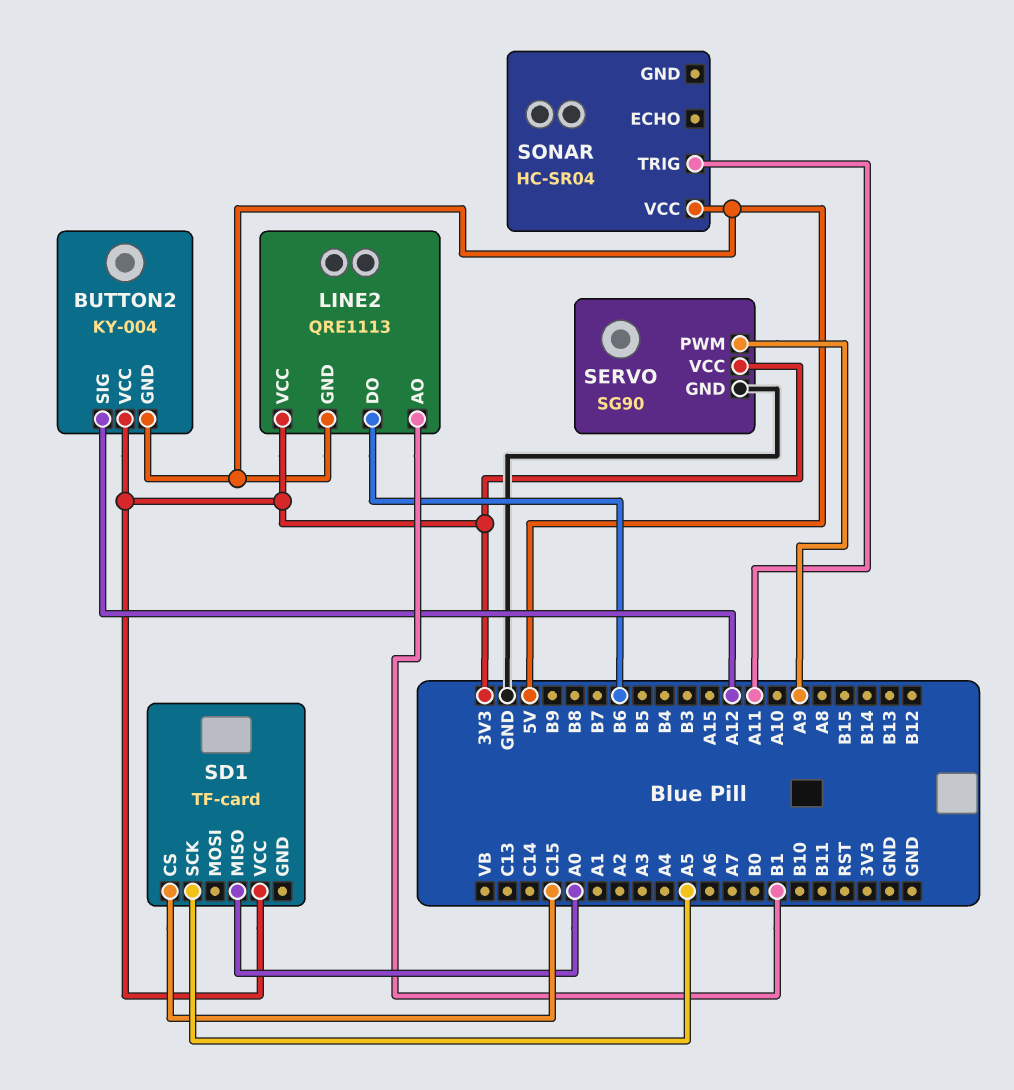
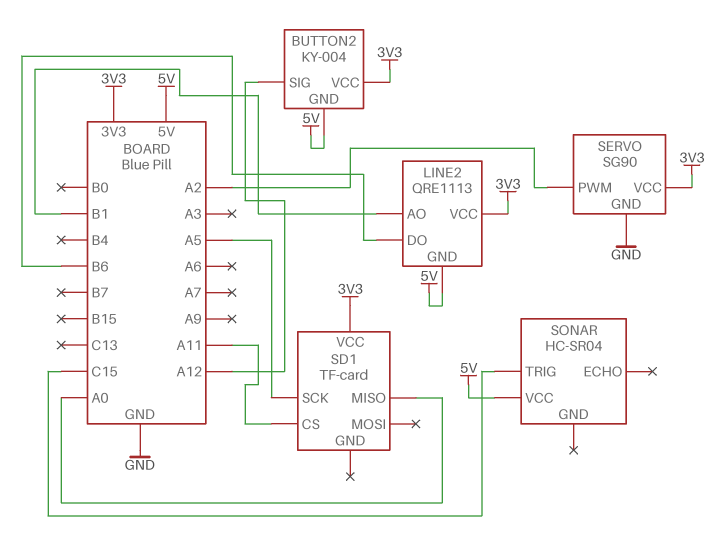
SD1 pin CS: C15 -> A11
SERVO pin PWM: A9 -> A2
SONAR pin TRIG: A11 -> C15

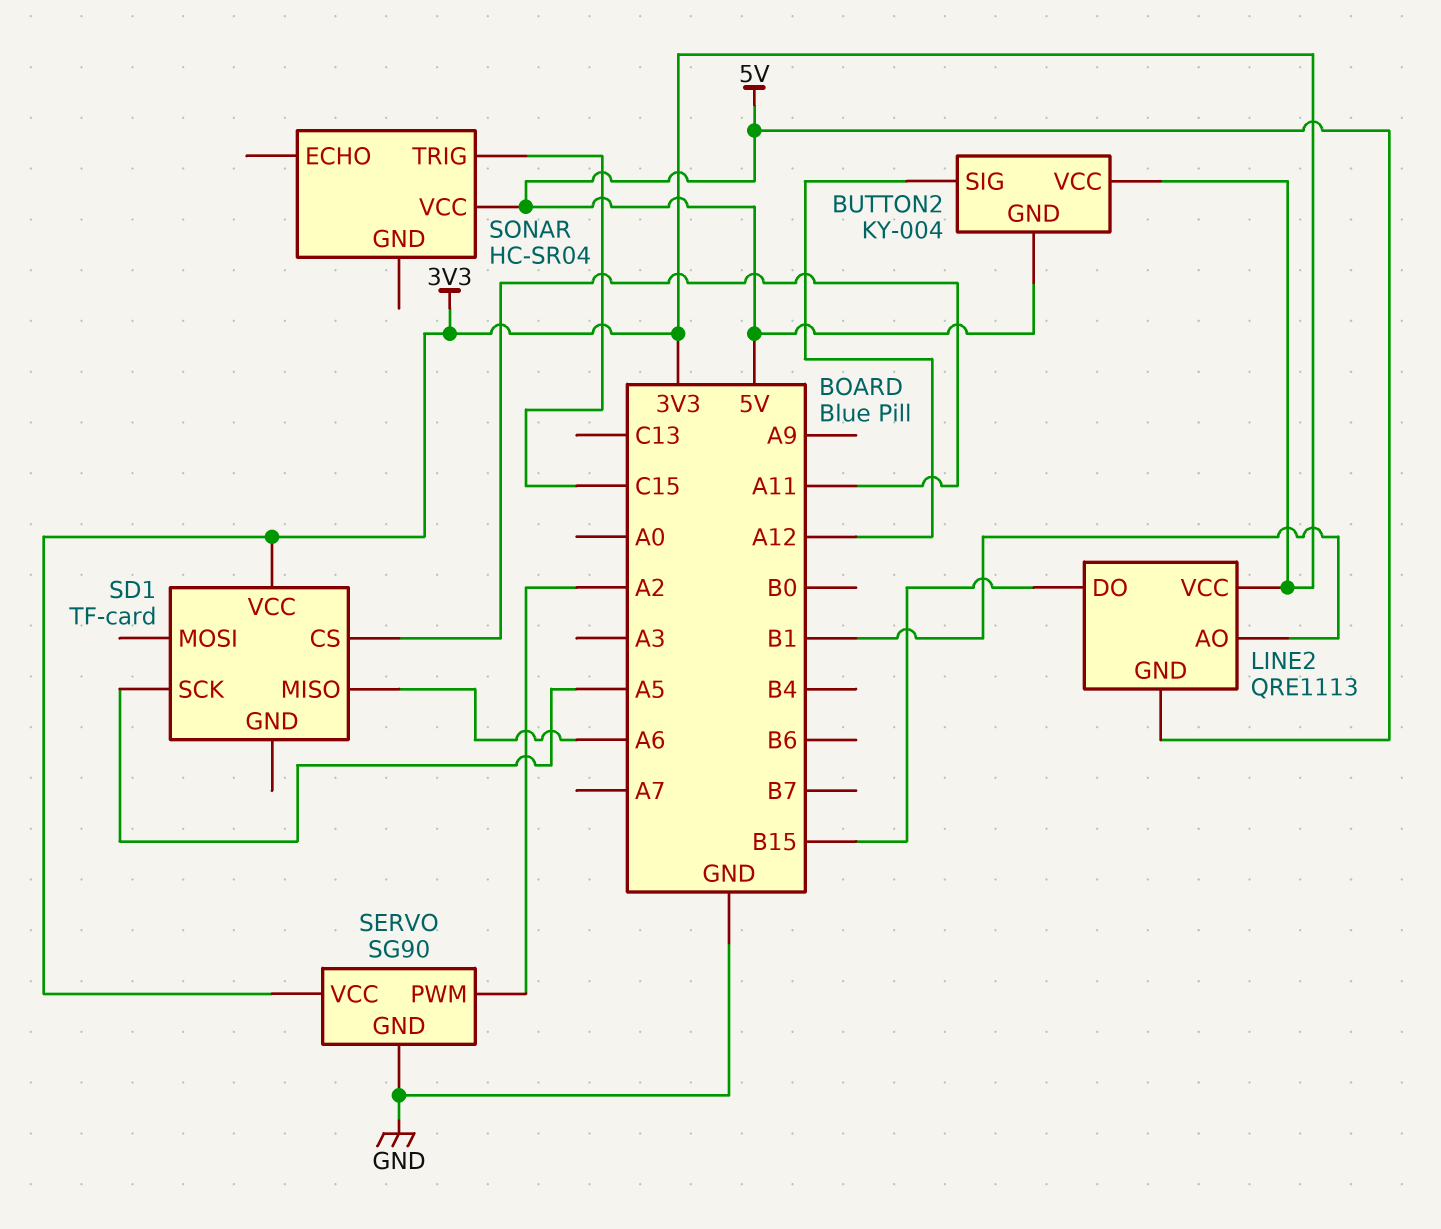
LINE2 pin DO: B6 -> B15
SD1 pin MISO: A0 -> A6

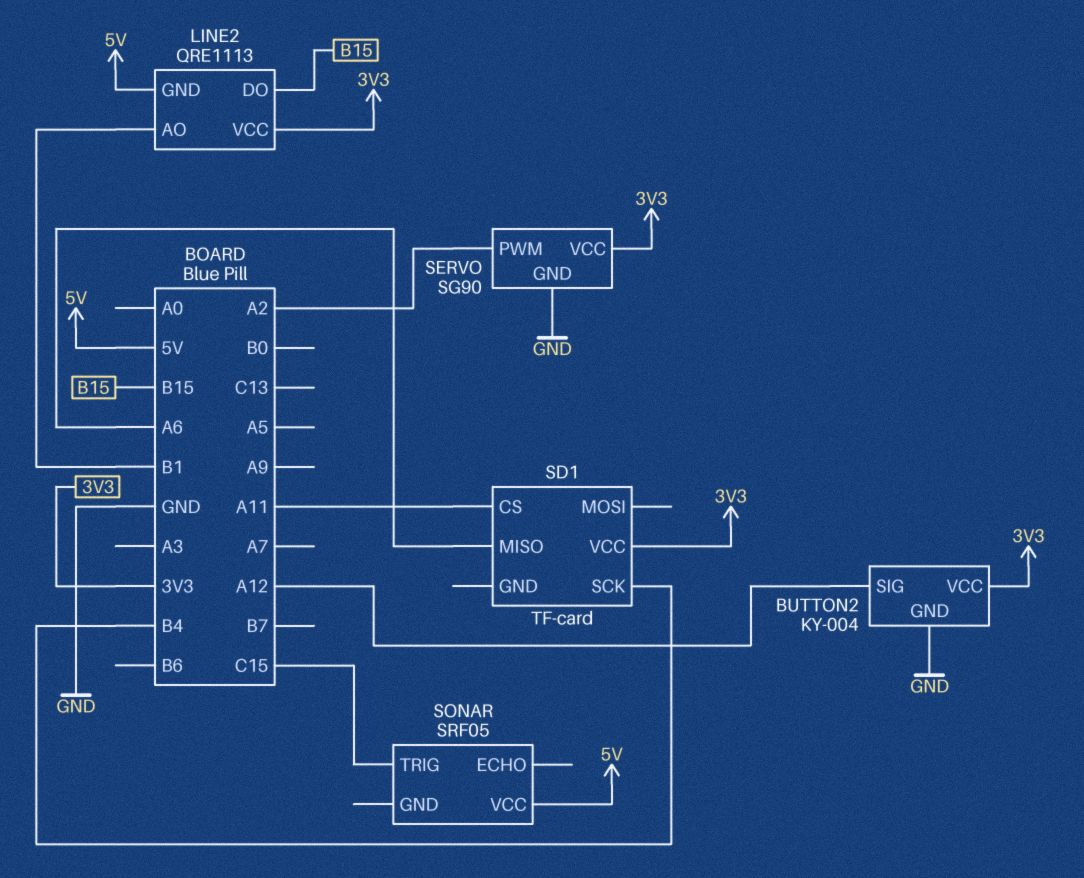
BUTTON2 pin GND: 5V -> GND
SD1 pin SCK: A5 -> B4
SONAR: HC-SR04 -> SRF05

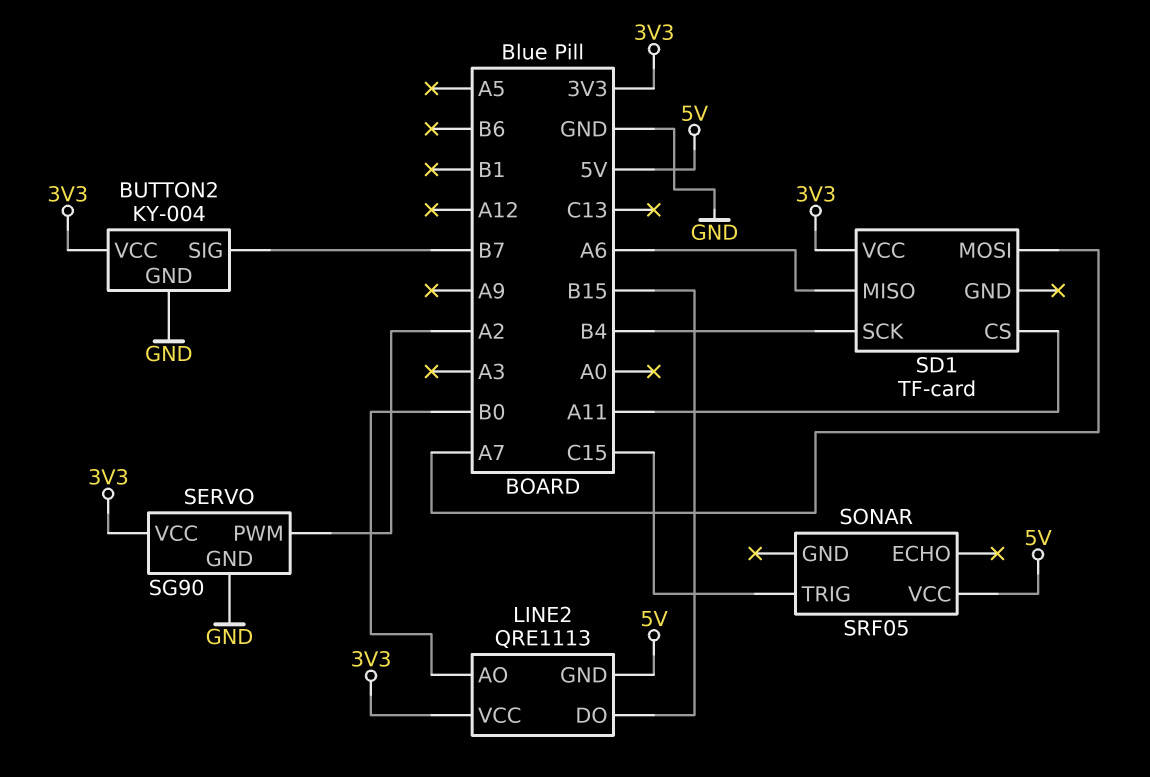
BUTTON2 pin SIG: A12 -> B7
LINE2 pin AO: B1 -> B0
SD1 pin MOSI: none -> A7

